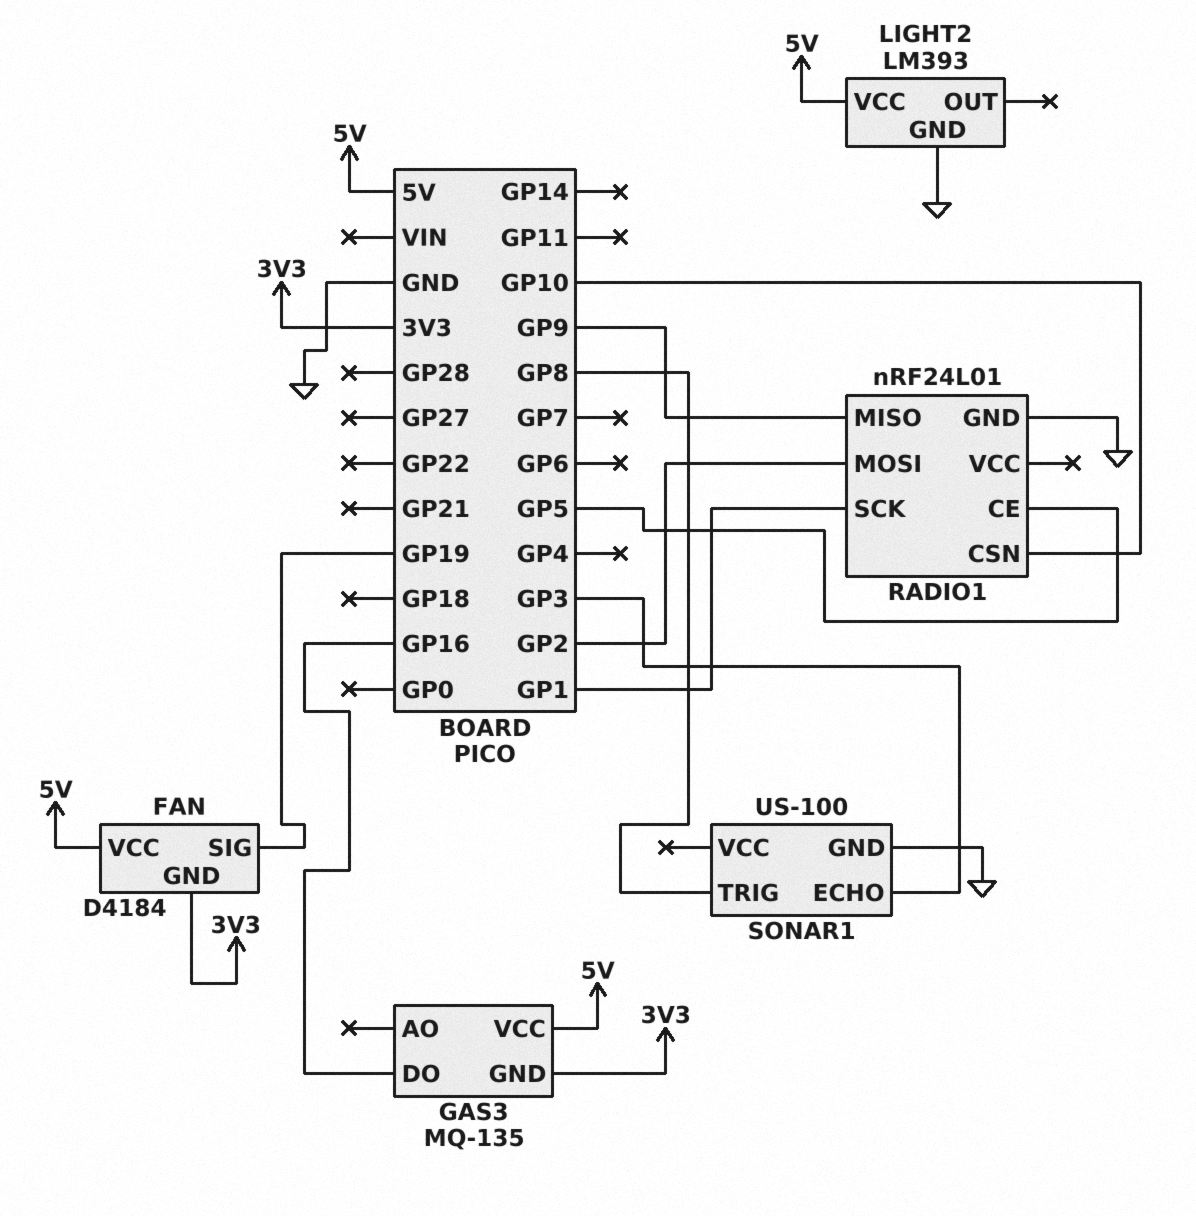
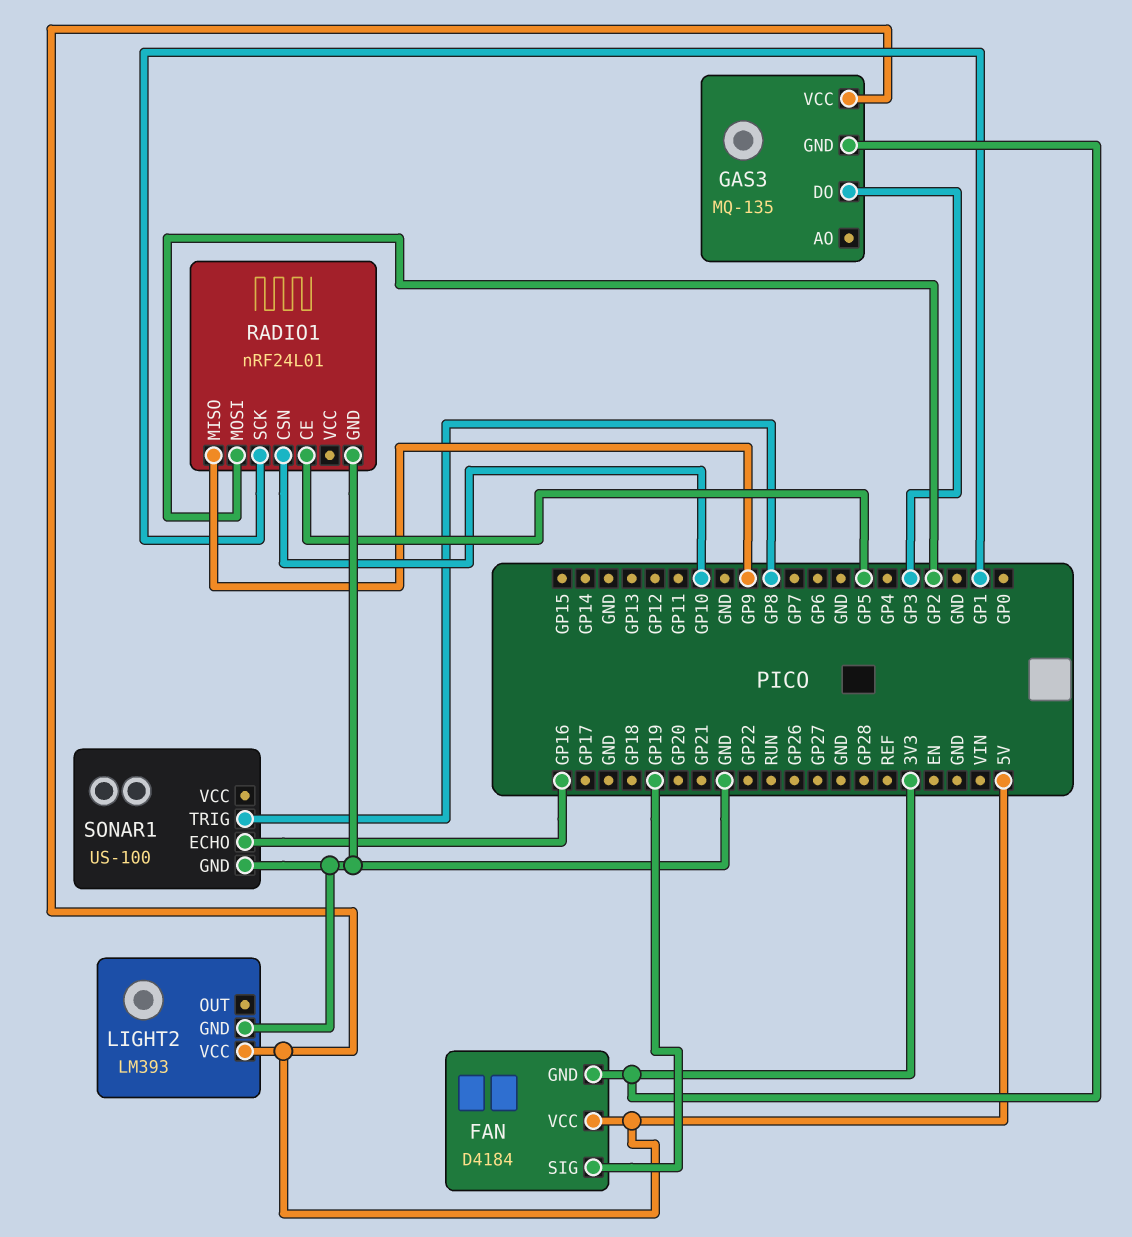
GAS3 pin DO: GP16 -> GP3
SONAR1 pin ECHO: GP3 -> GP16

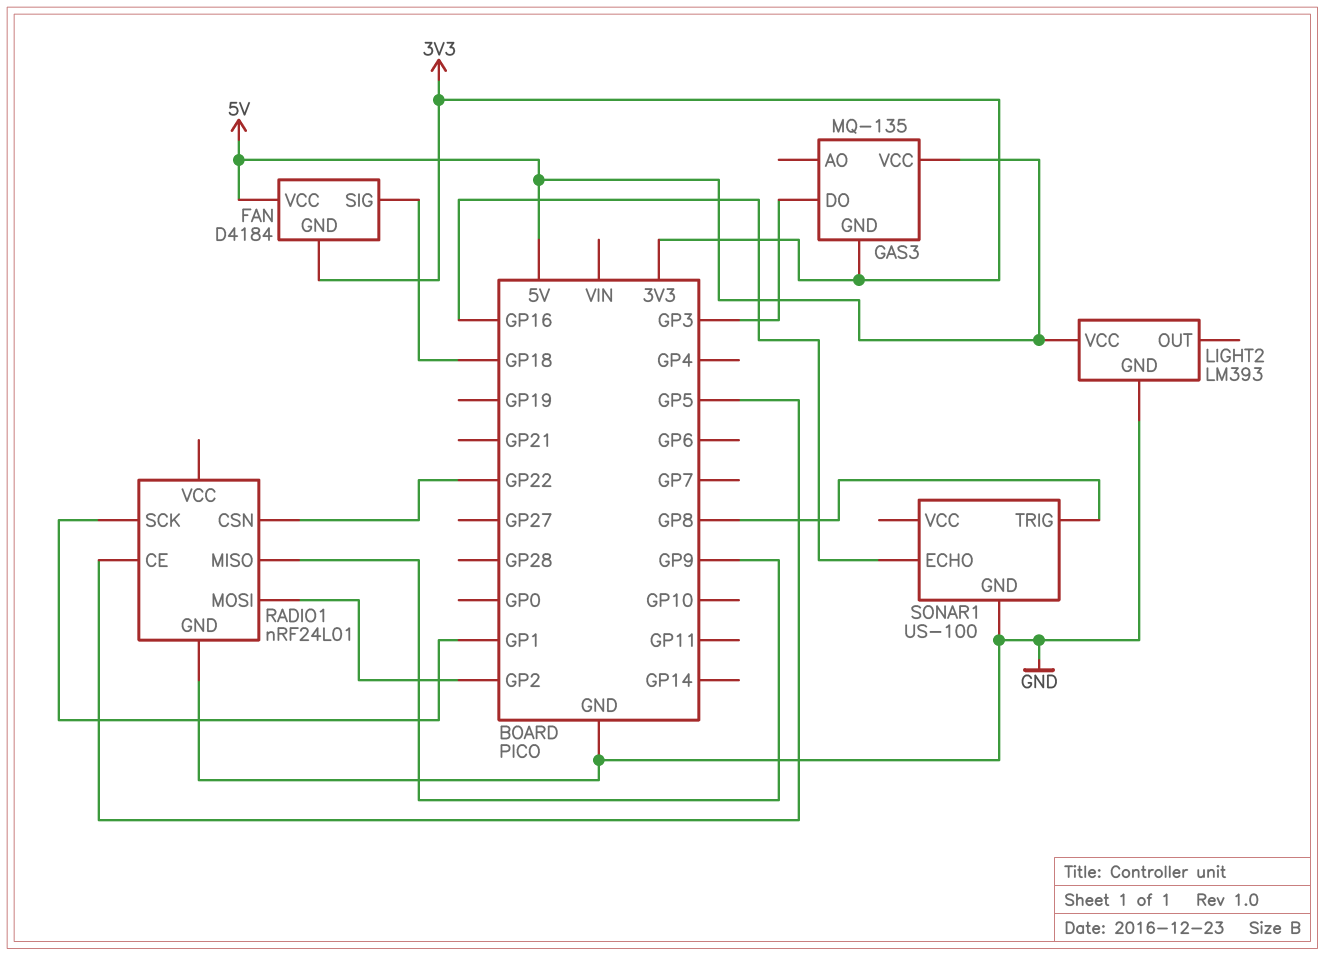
FAN pin SIG: GP19 -> GP18
RADIO1 pin CSN: GP10 -> GP22

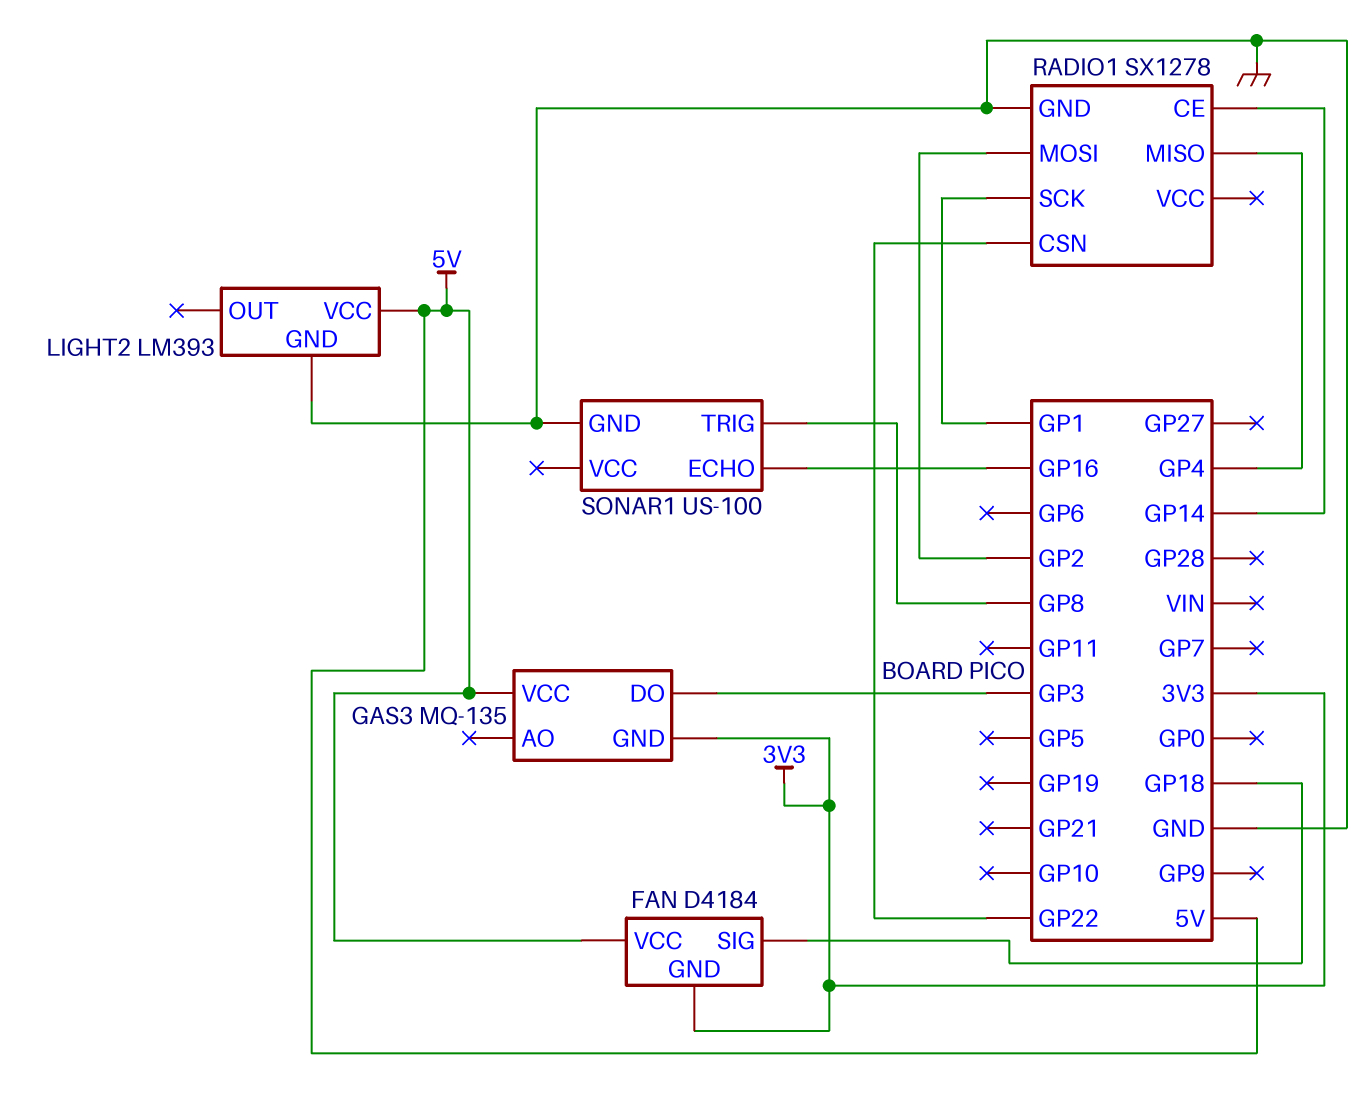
RADIO1: nRF24L01 -> SX1278
RADIO1 pin CE: GP5 -> GP14
RADIO1 pin MISO: GP9 -> GP4

